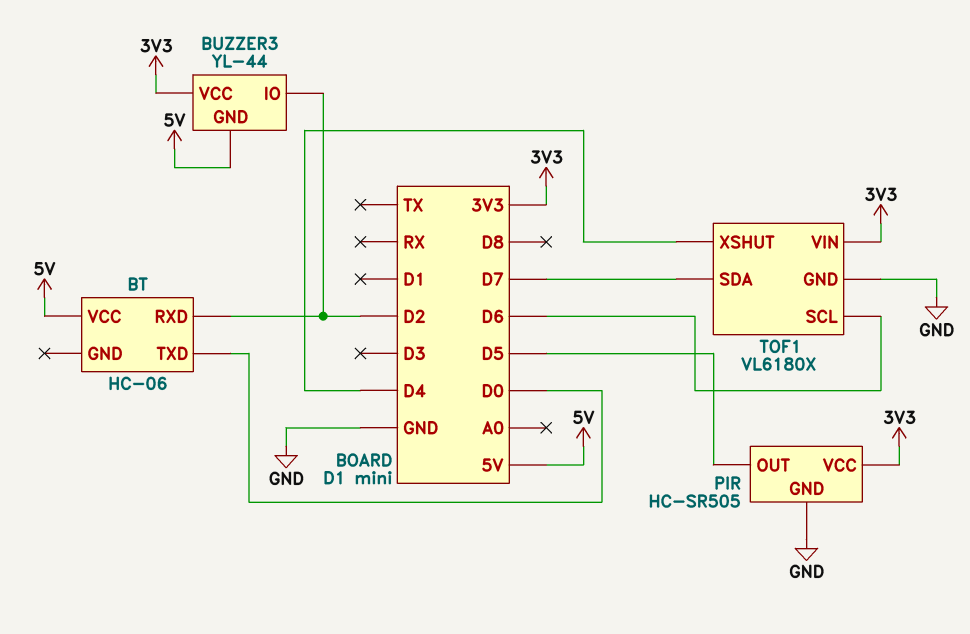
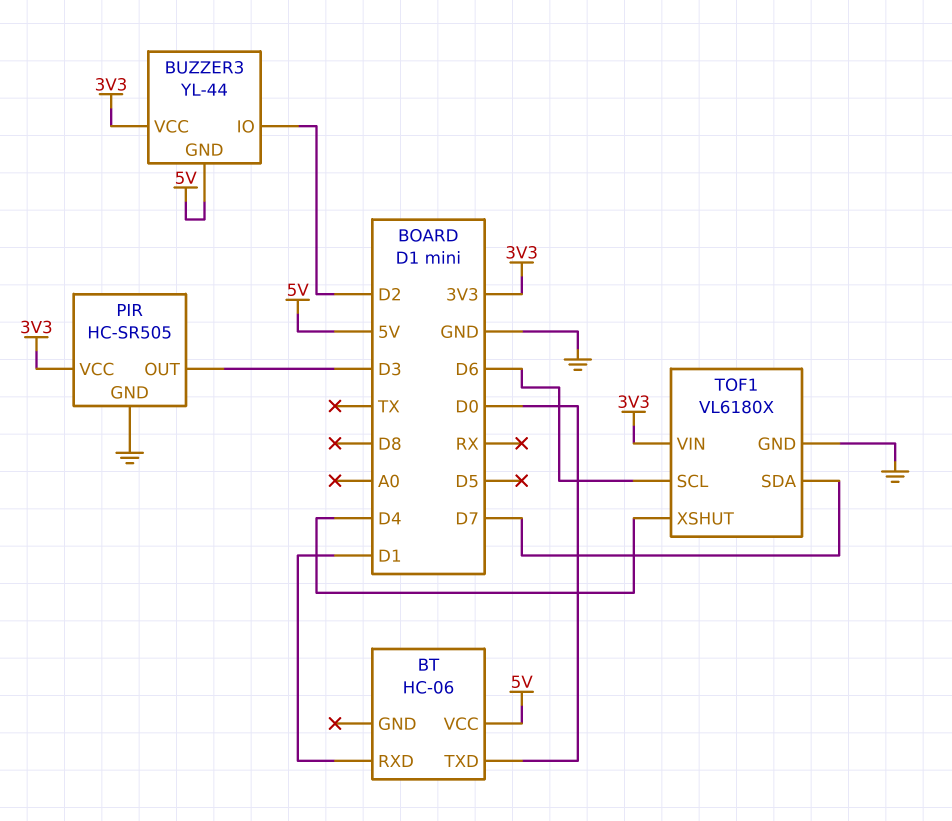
BT pin RXD: D2 -> D1
PIR pin OUT: D5 -> D3

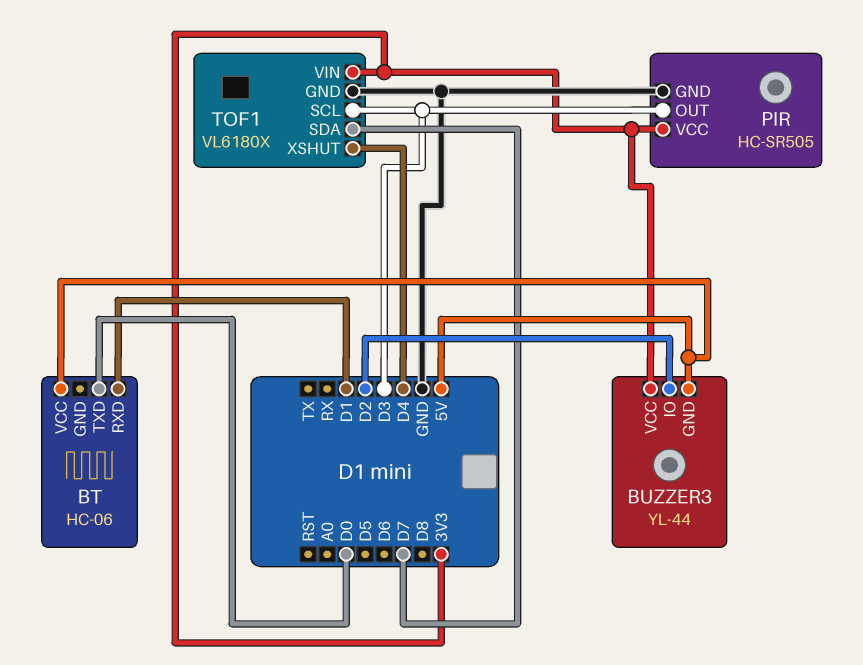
TOF1 pin SCL: D6 -> D3

